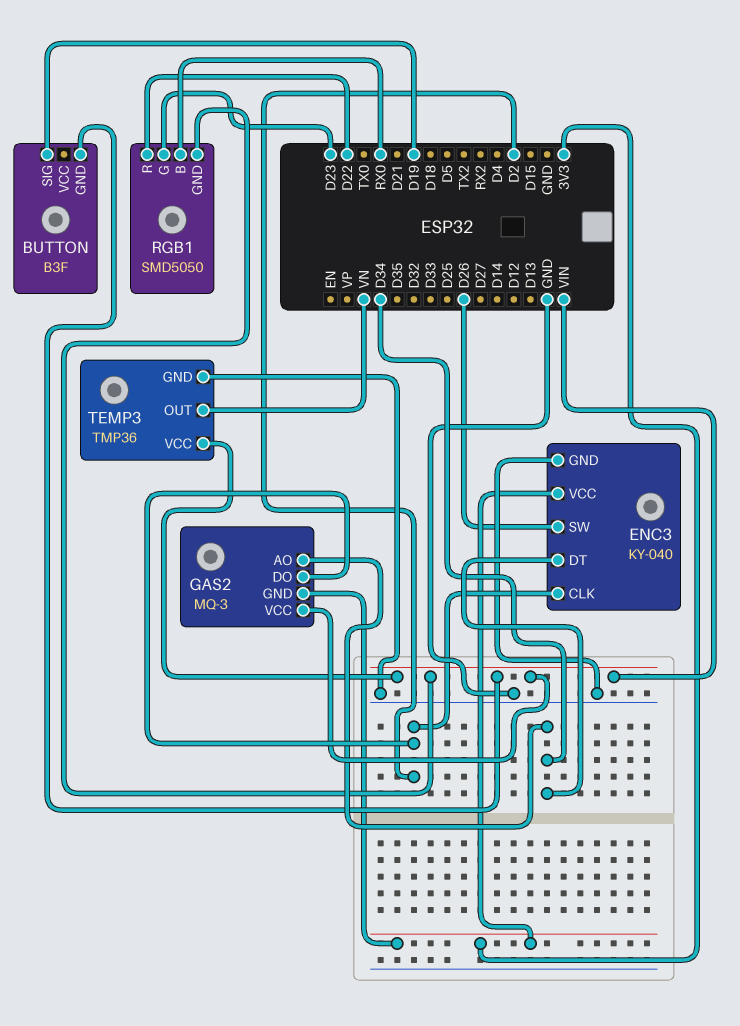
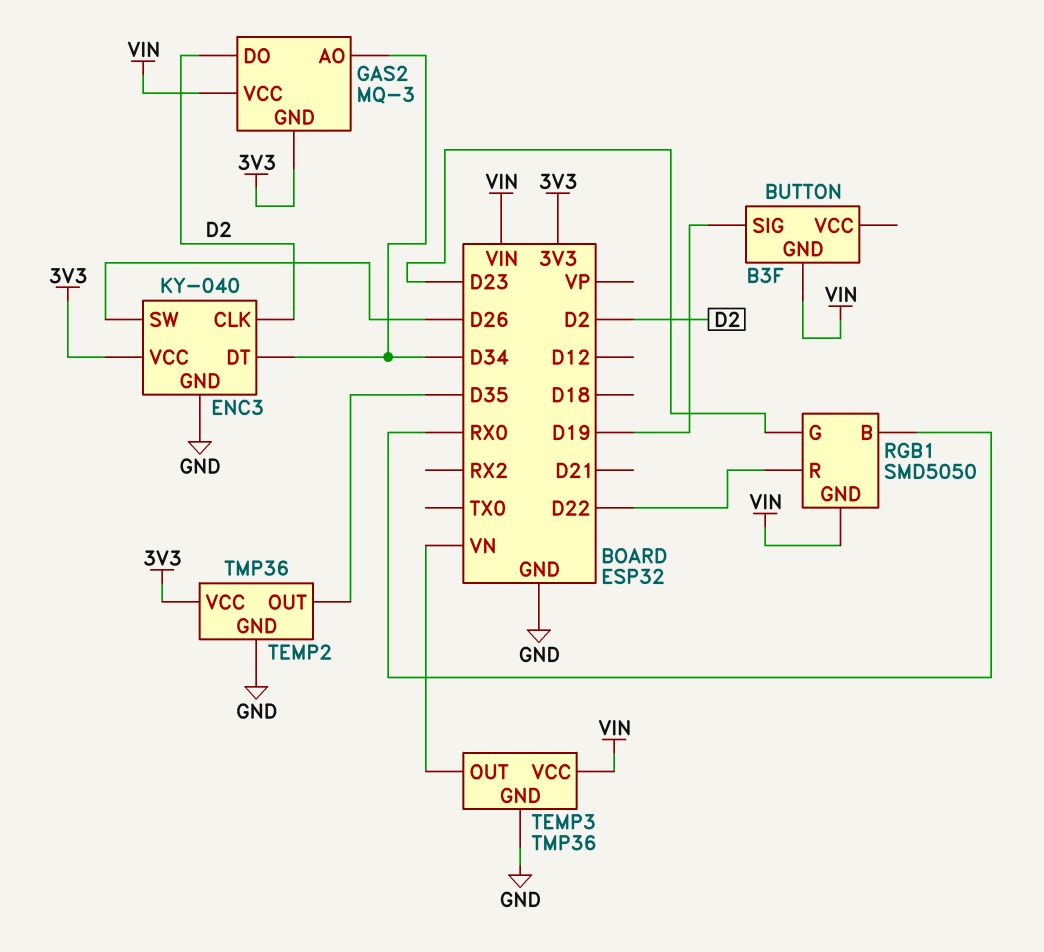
TEMP2: none -> TMP36
TEMP2 pin GND: none -> GND
TEMP2 pin OUT: none -> D35
TEMP2 pin VCC: none -> 3V3

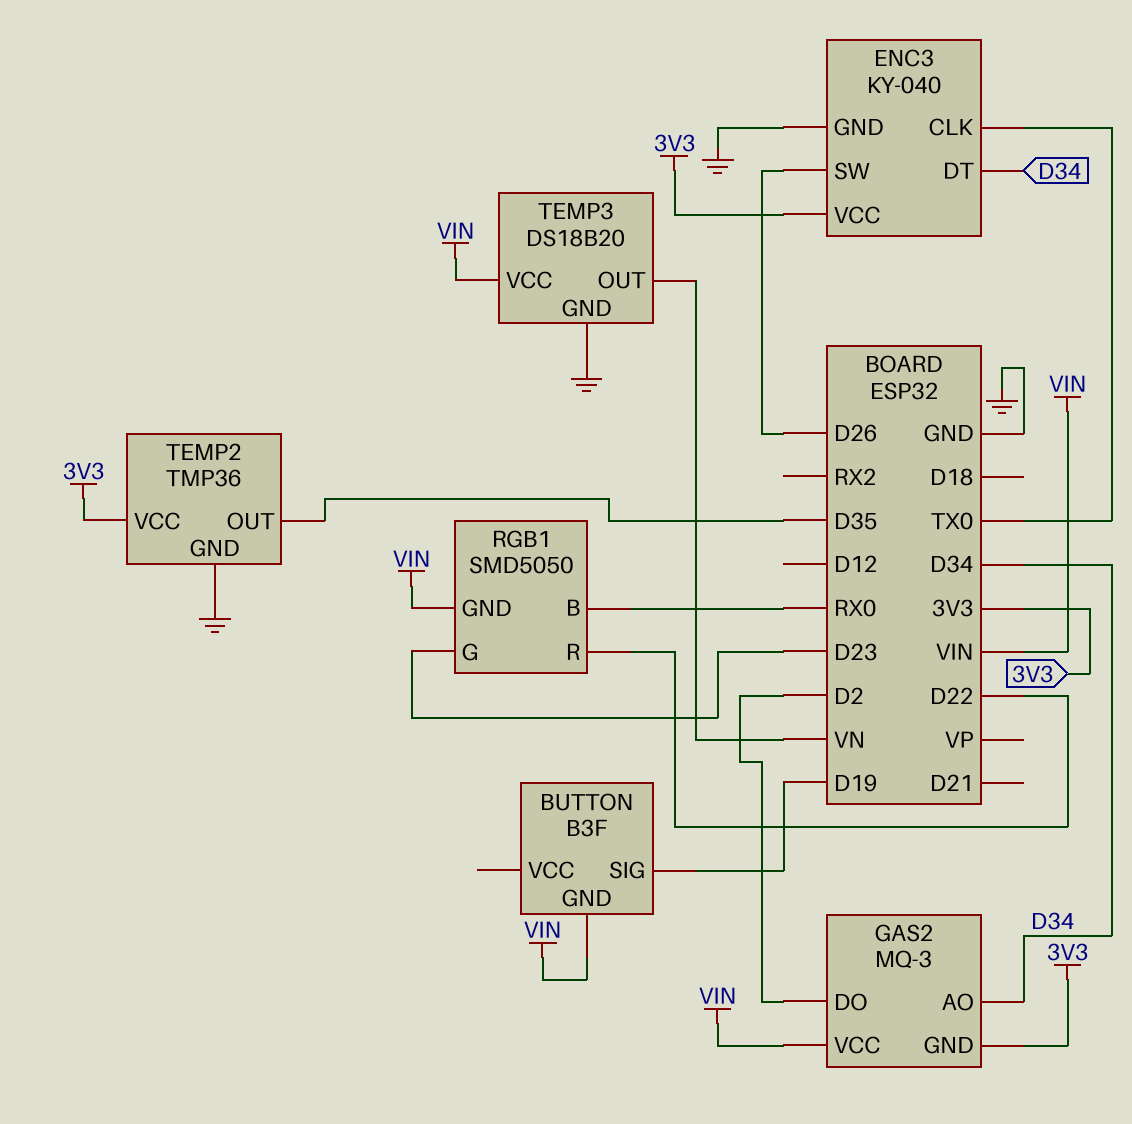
ENC3 pin CLK: D2 -> TX0
TEMP3: TMP36 -> DS18B20

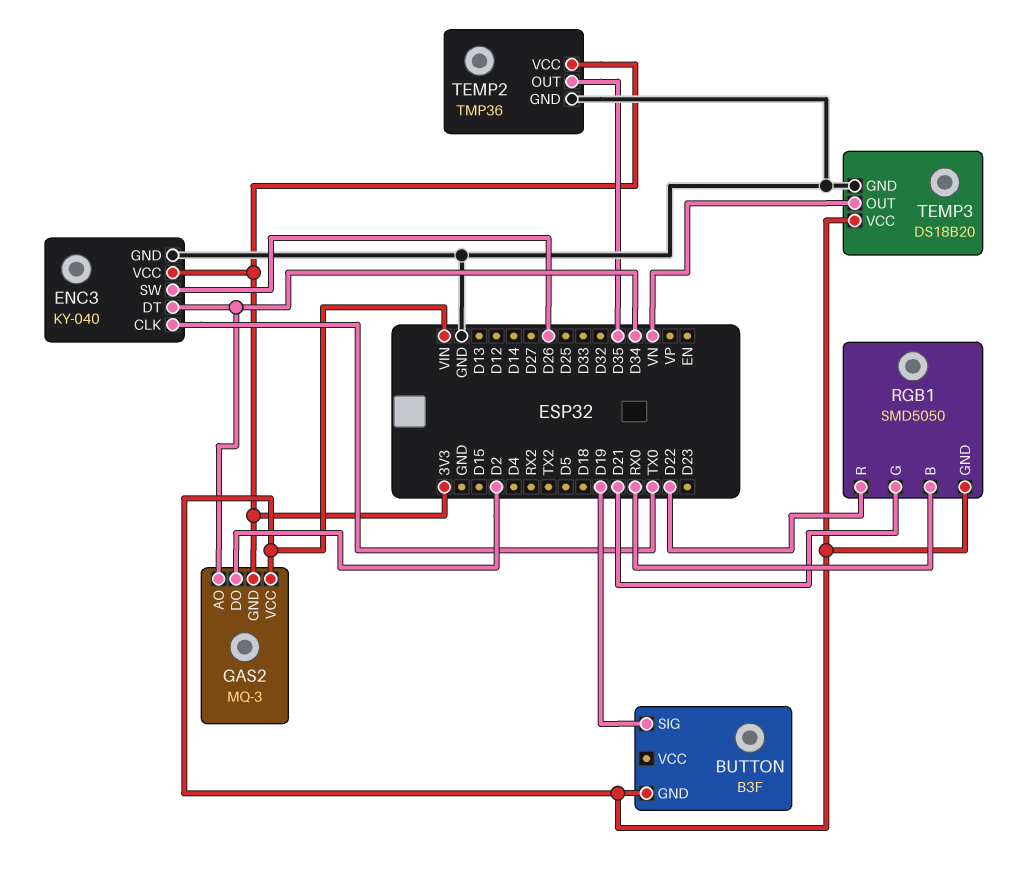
RGB1 pin G: D23 -> D21

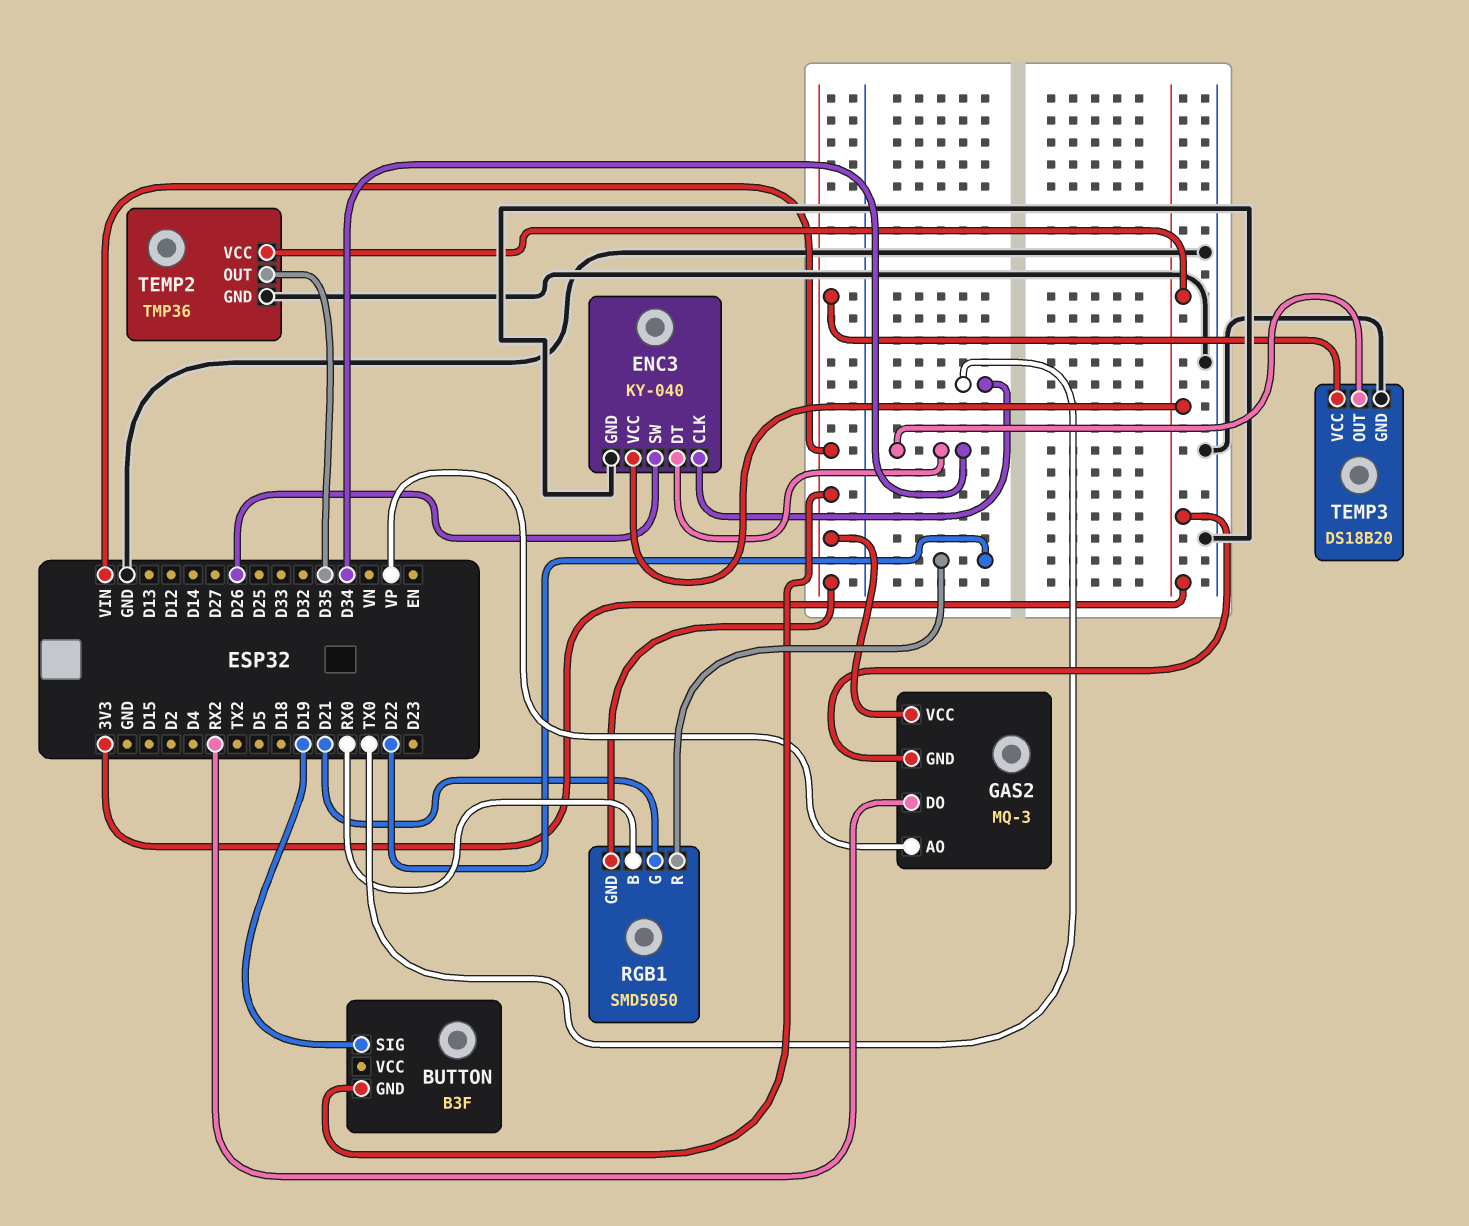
GAS2 pin AO: D34 -> VP
GAS2 pin DO: D2 -> RX2
TEMP3 pin OUT: VN -> D34

